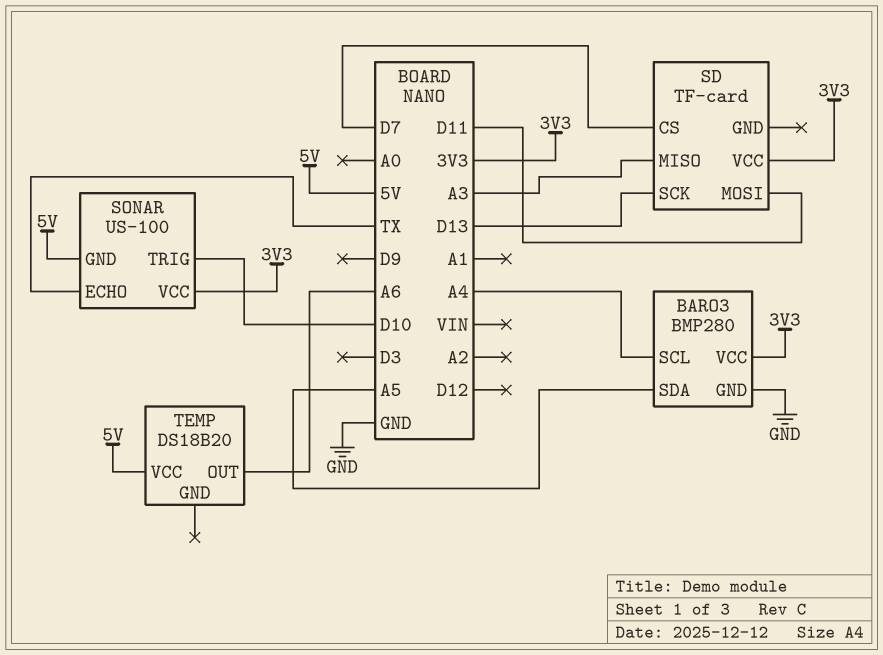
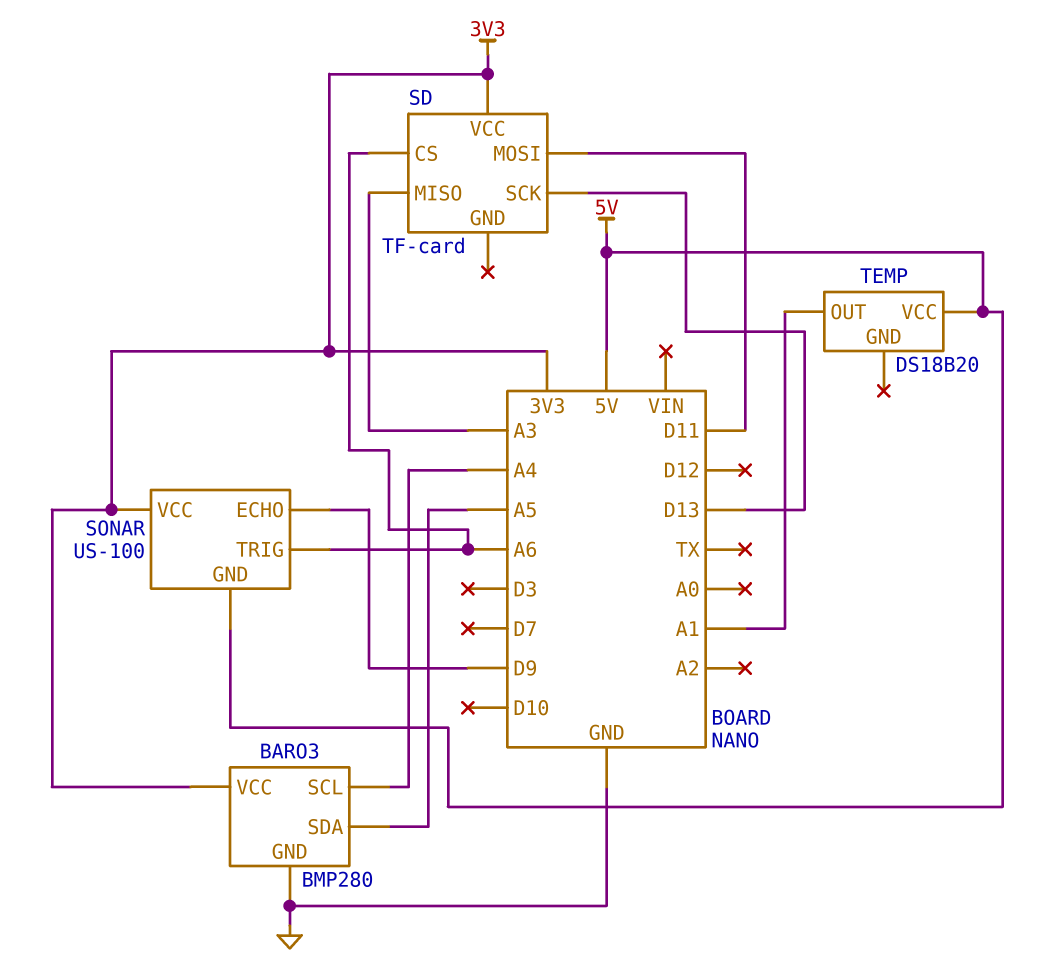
SD pin CS: D7 -> A6
SONAR pin ECHO: TX -> D9
SONAR pin TRIG: D10 -> A6
TEMP pin OUT: A6 -> A1

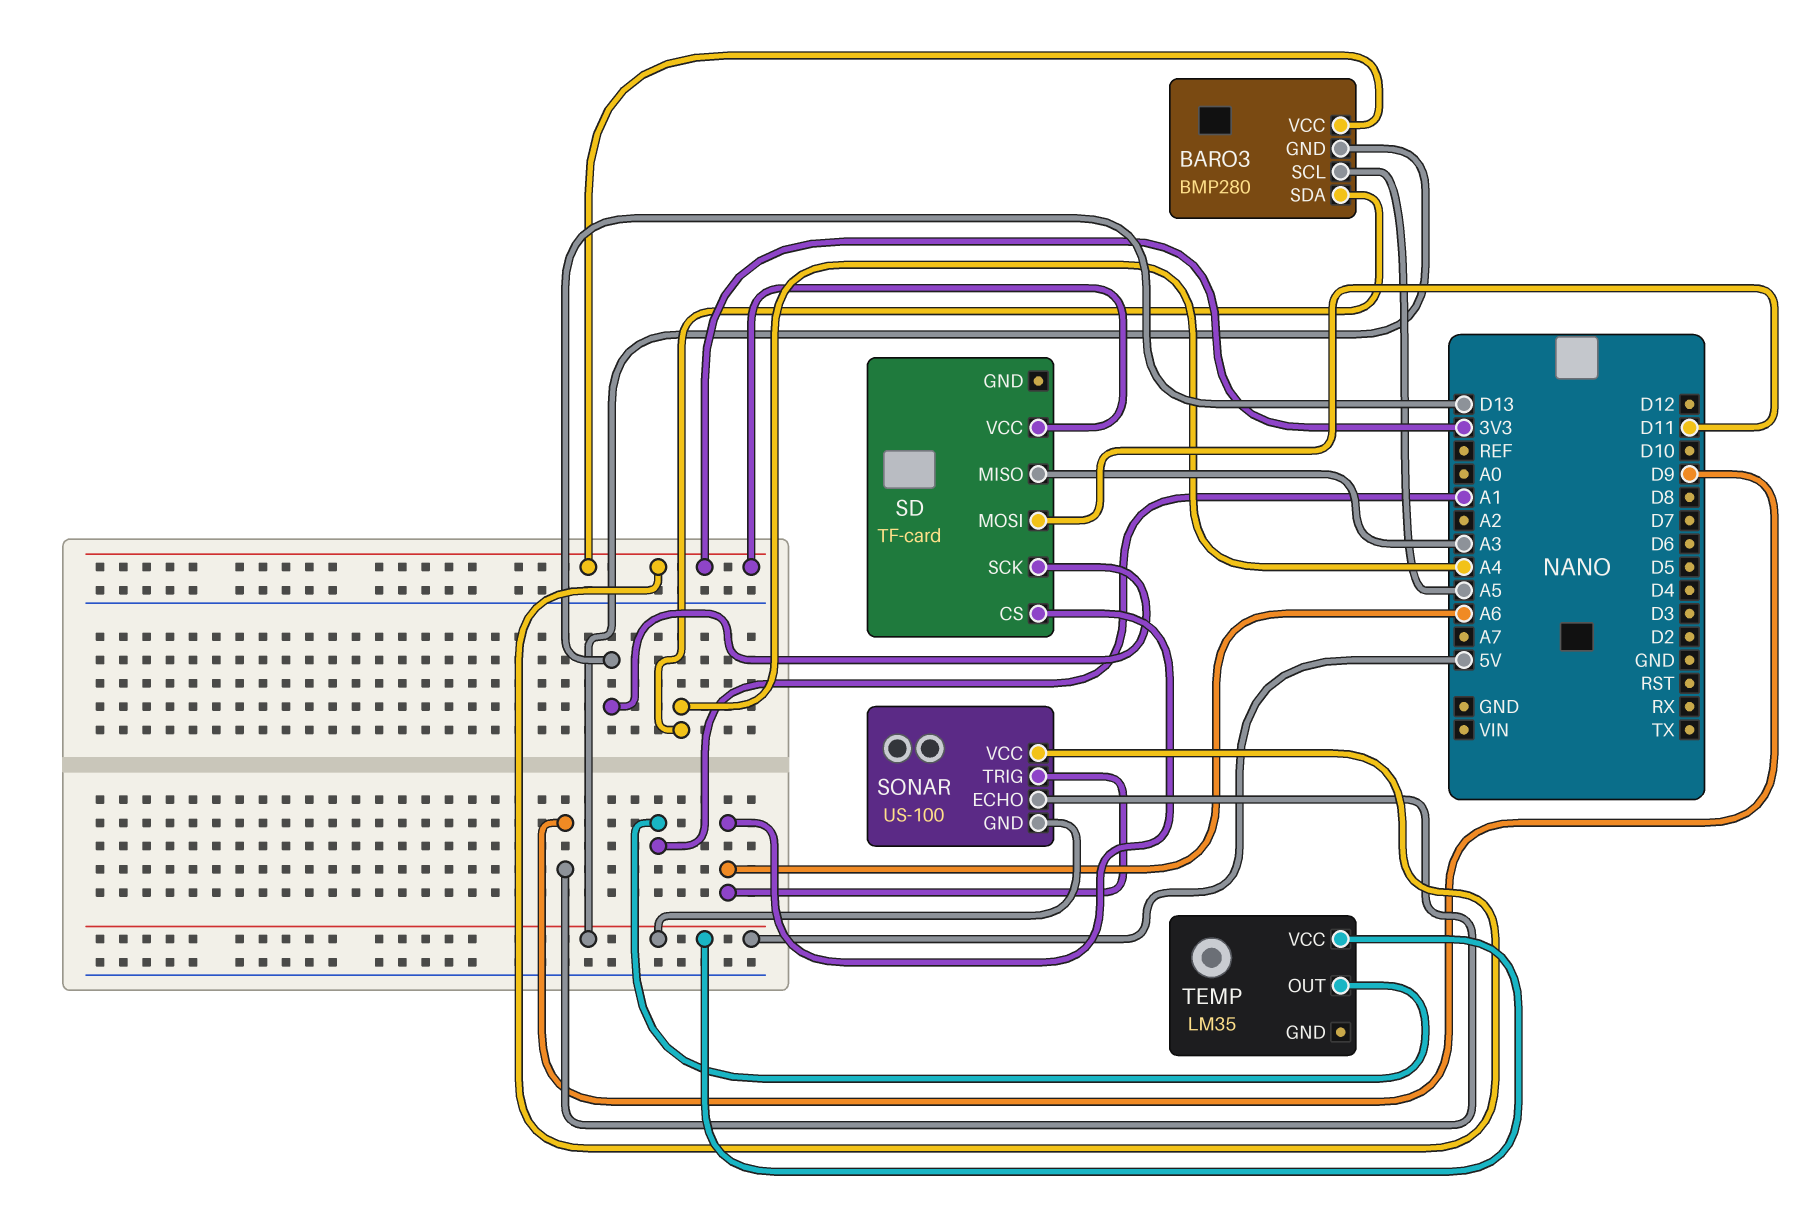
BARO3 pin GND: GND -> 5V
BARO3 pin SCL: A4 -> A5
BARO3 pin SDA: A5 -> A4
TEMP: DS18B20 -> LM35

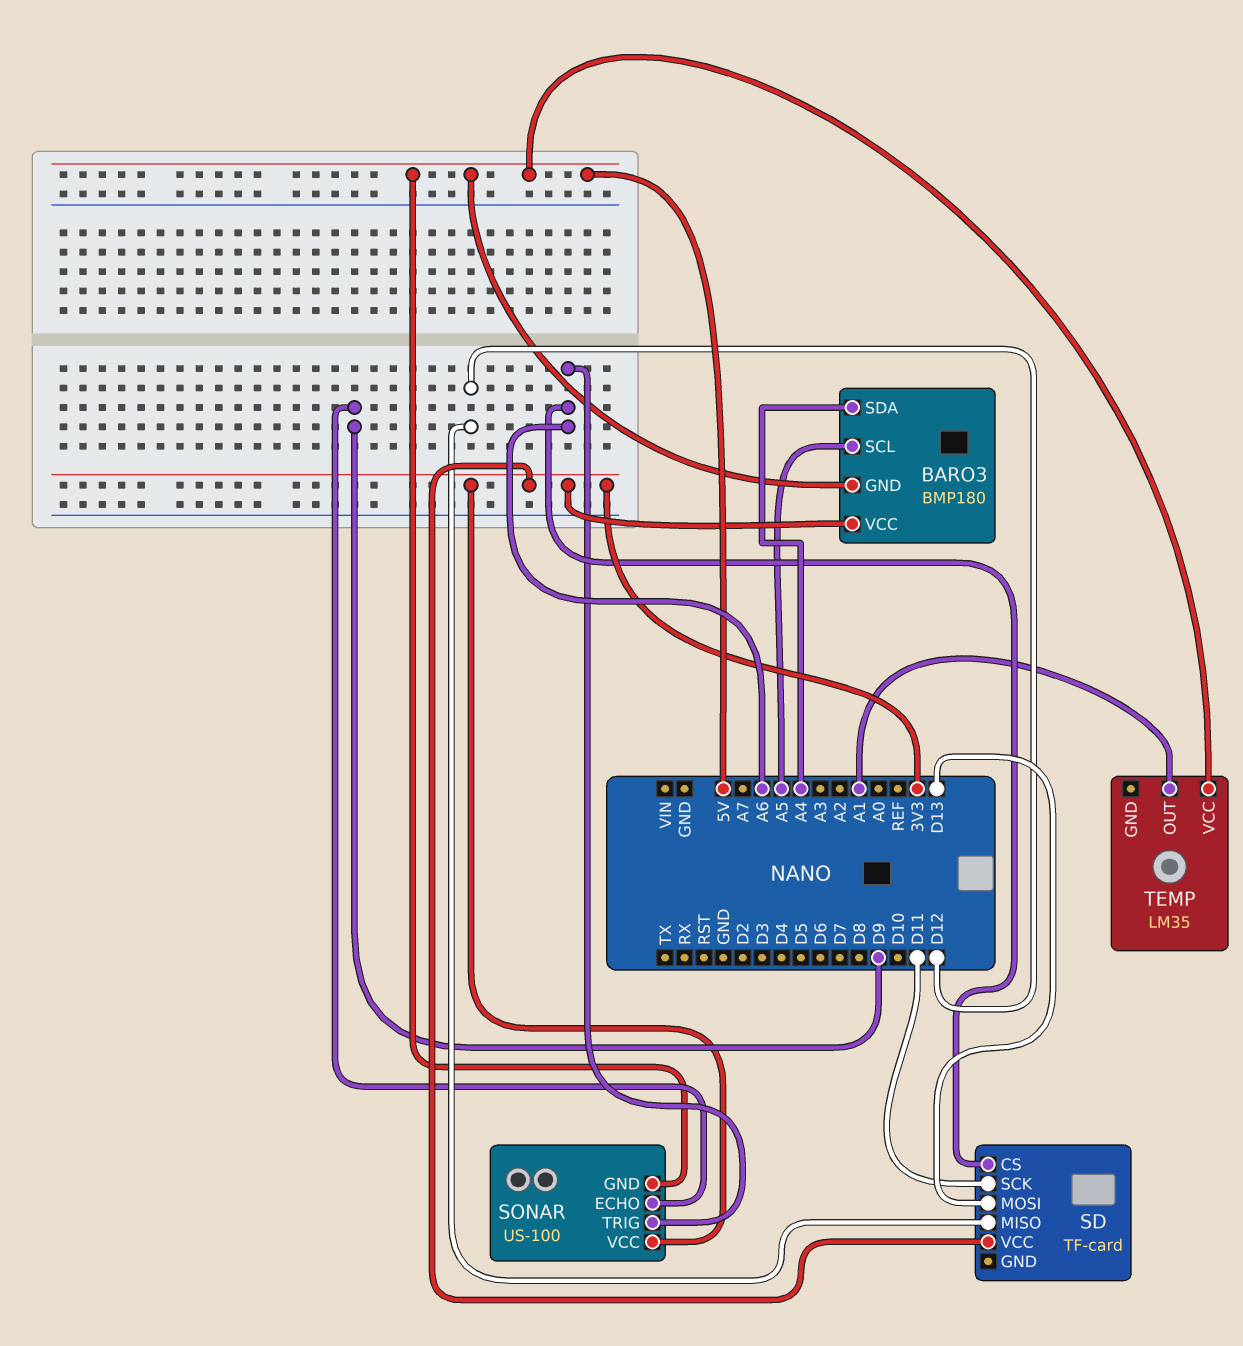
BARO3: BMP280 -> BMP180
SD pin MISO: A3 -> D12
SD pin MOSI: D11 -> D13
SD pin SCK: D13 -> D11

